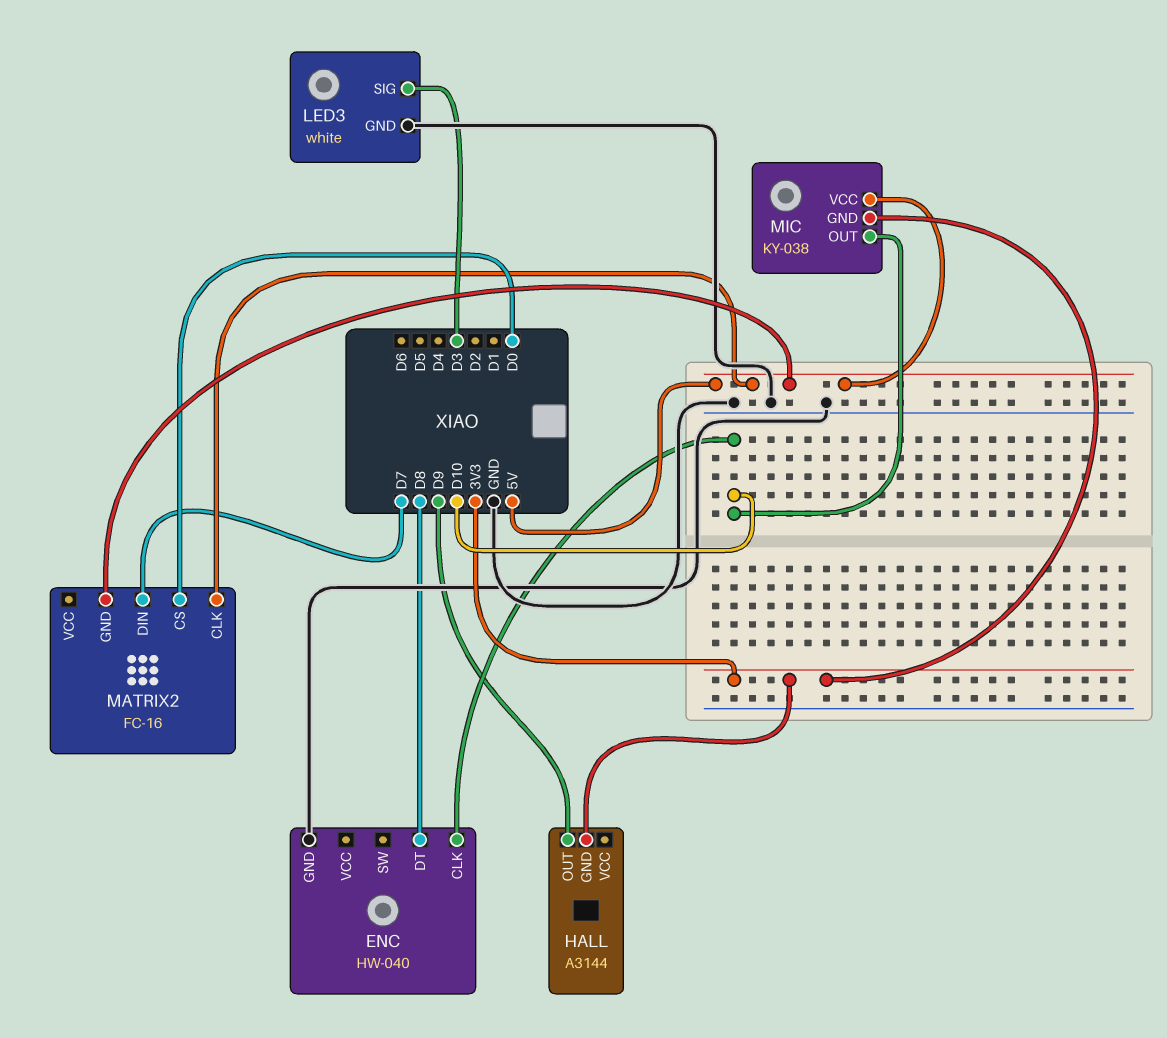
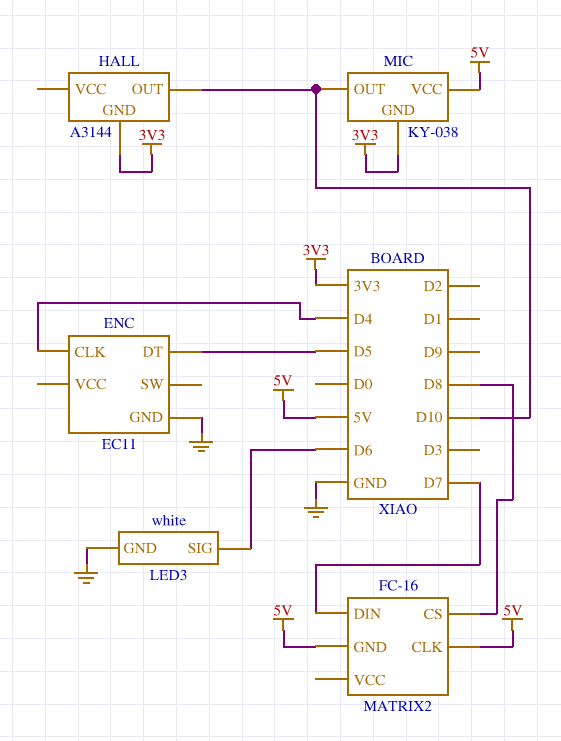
ENC: HW-040 -> EC11
ENC pin CLK: D10 -> D4
ENC pin DT: D8 -> D5
HALL pin OUT: D9 -> D10
LED3 pin SIG: D3 -> D6
MATRIX2 pin CS: D0 -> D8

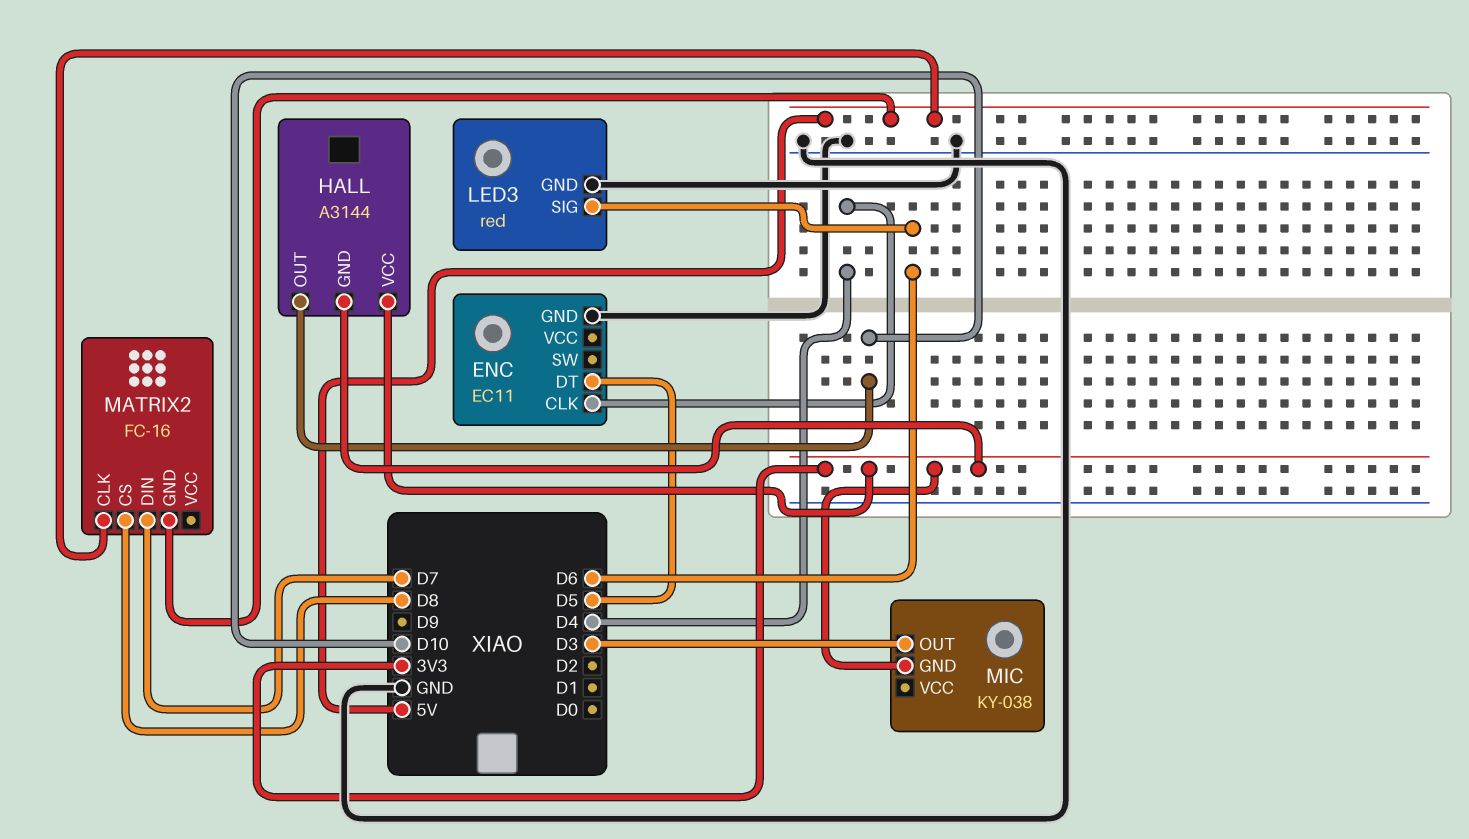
HALL pin VCC: none -> 3V3
LED3: white -> red
MIC pin OUT: D10 -> D3
MIC pin VCC: 5V -> none

